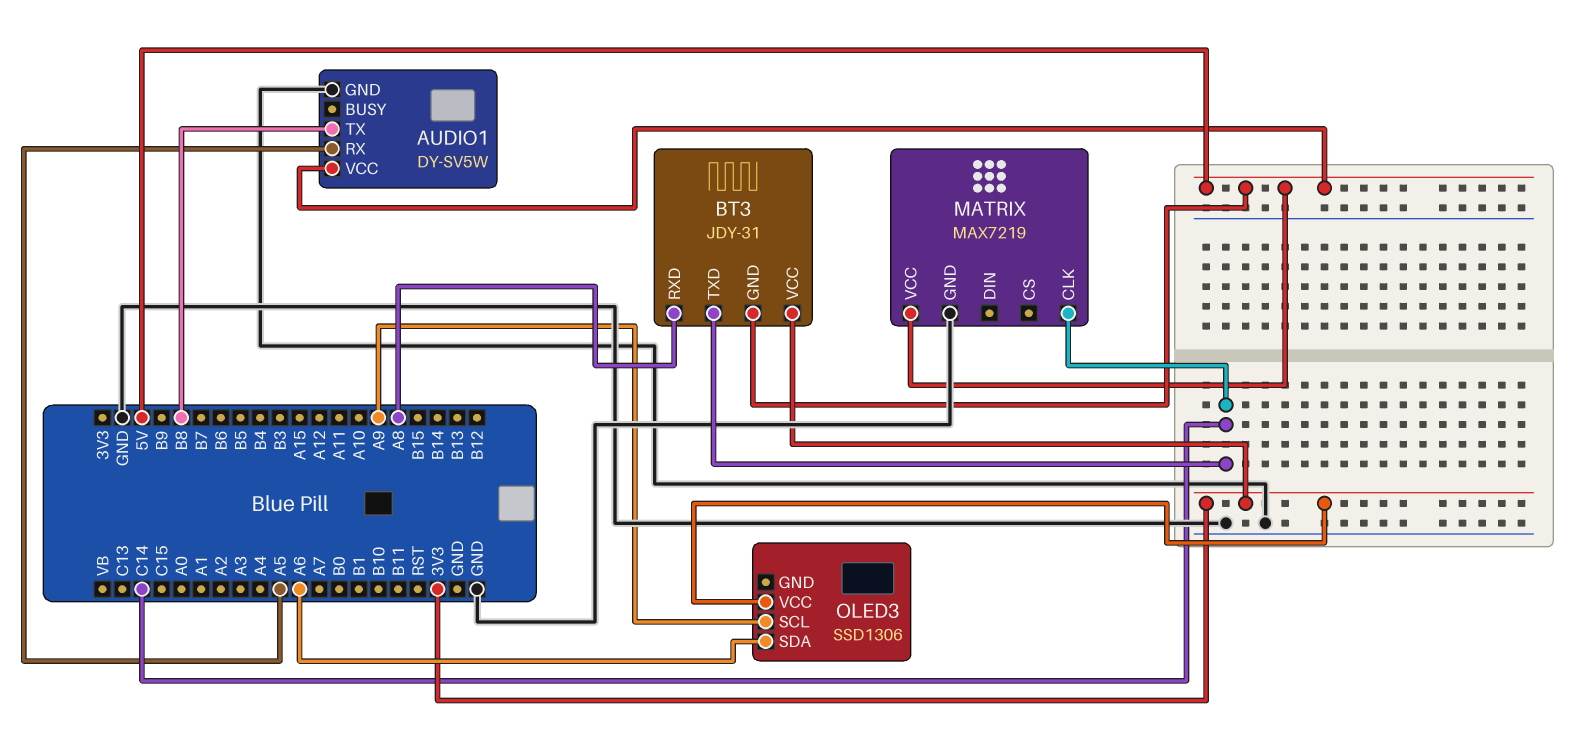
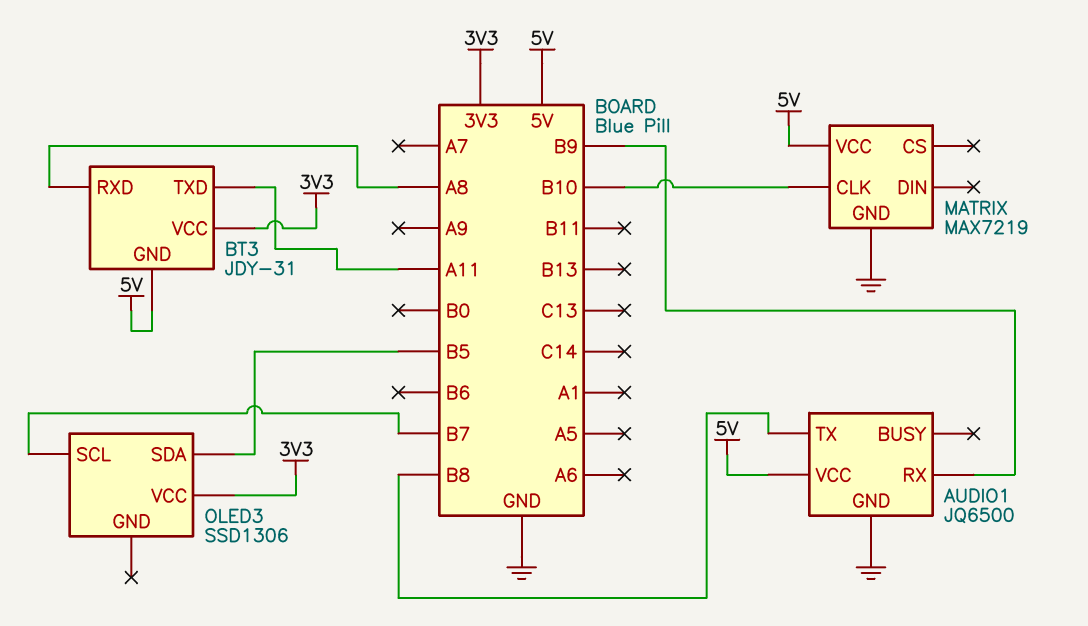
AUDIO1: DY-SV5W -> JQ6500
AUDIO1 pin RX: A5 -> B9
BT3 pin TXD: C14 -> A11
MATRIX pin CLK: C14 -> B10
OLED3 pin SCL: A9 -> B7
OLED3 pin SDA: A6 -> B5

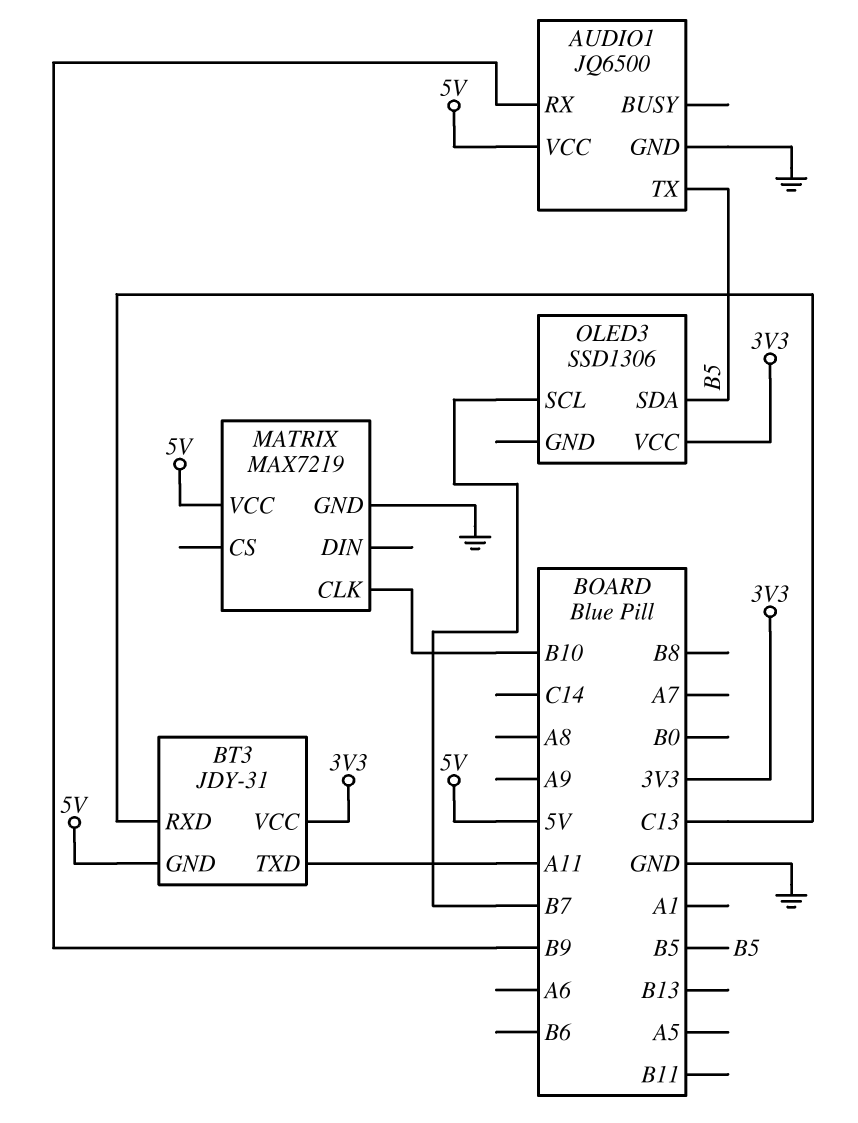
AUDIO1 pin TX: B8 -> B5
BT3 pin RXD: A8 -> C13

